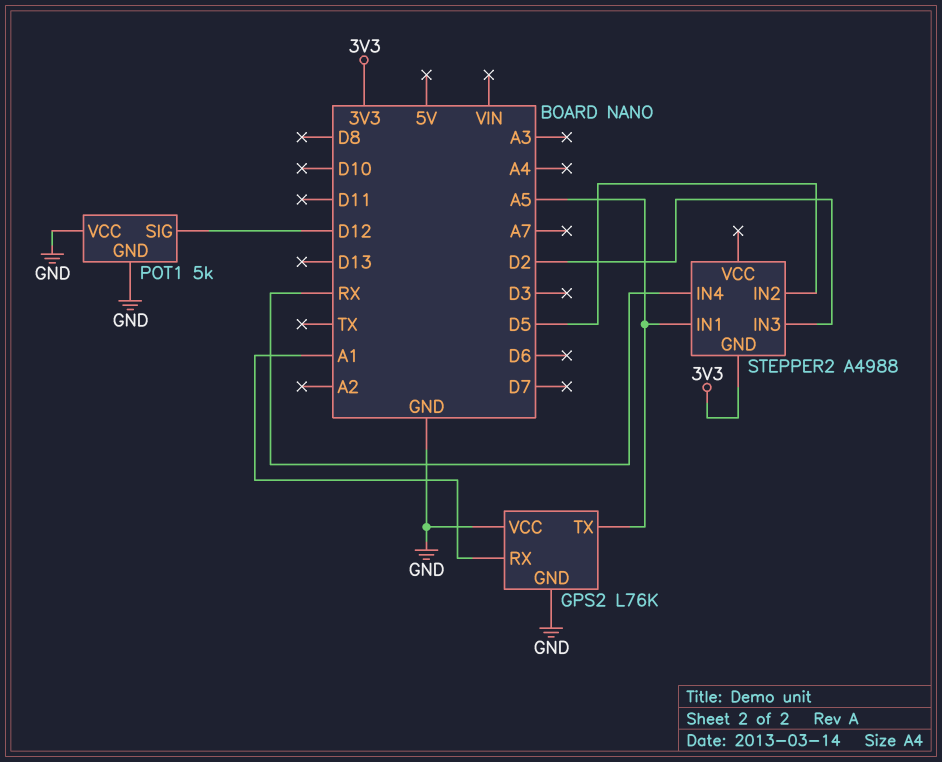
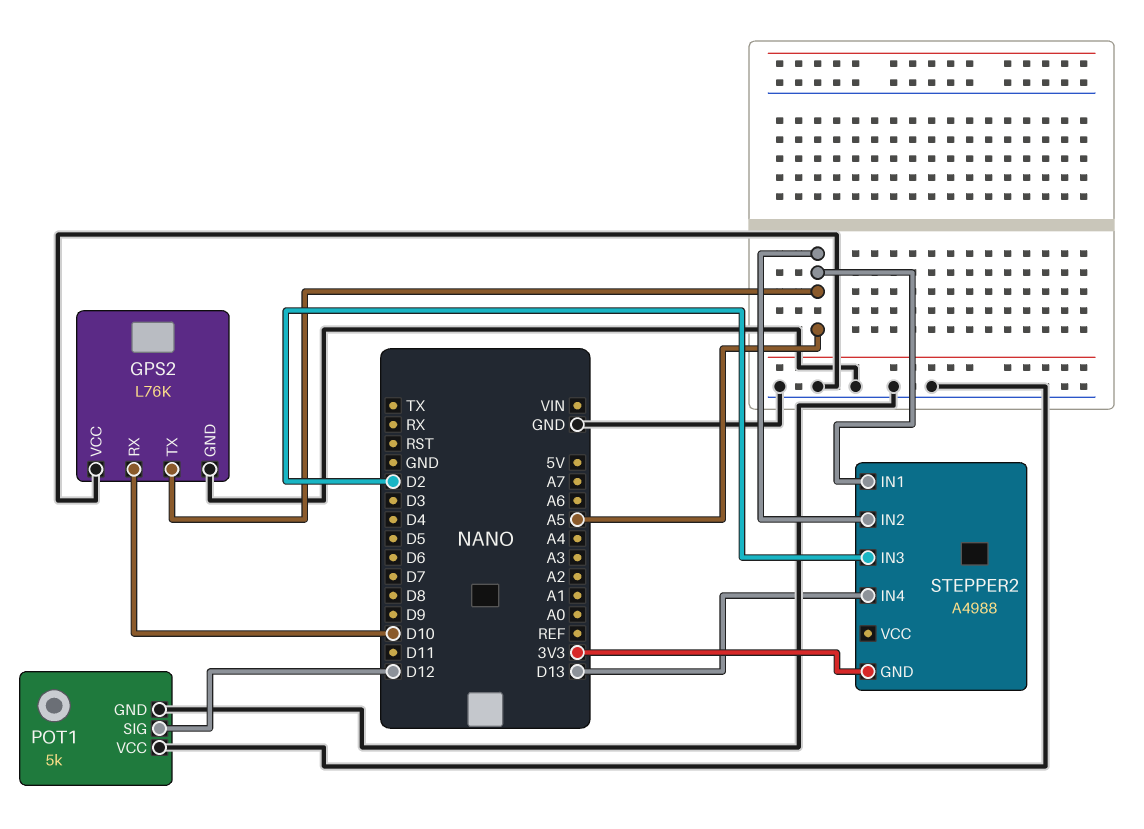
GPS2 pin RX: A1 -> D10
STEPPER2 pin IN2: D5 -> A5
STEPPER2 pin IN4: RX -> D13

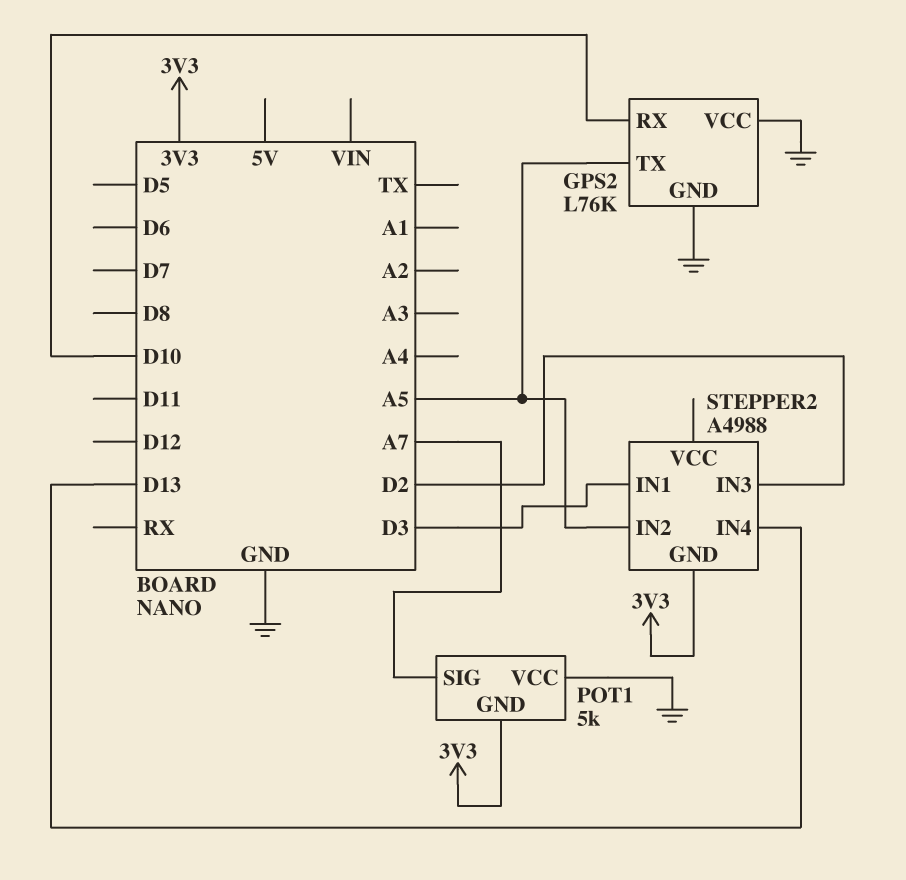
POT1 pin GND: GND -> 3V3
POT1 pin SIG: D12 -> A7
STEPPER2 pin IN1: A5 -> D3

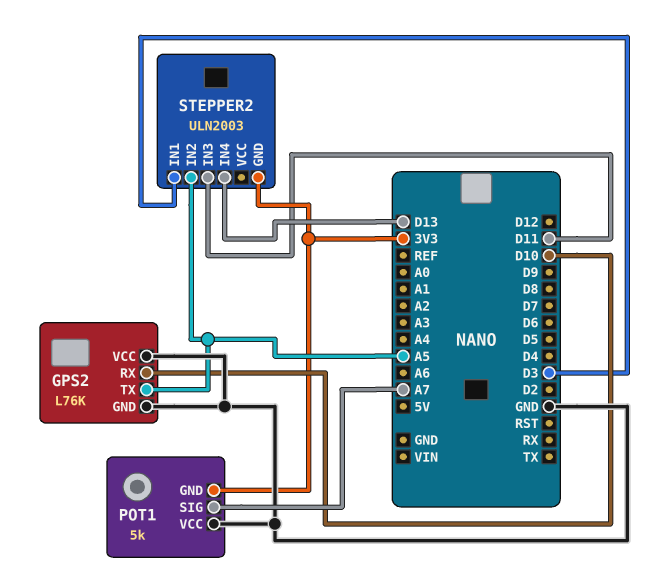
STEPPER2: A4988 -> ULN2003
STEPPER2 pin IN3: D2 -> D11

